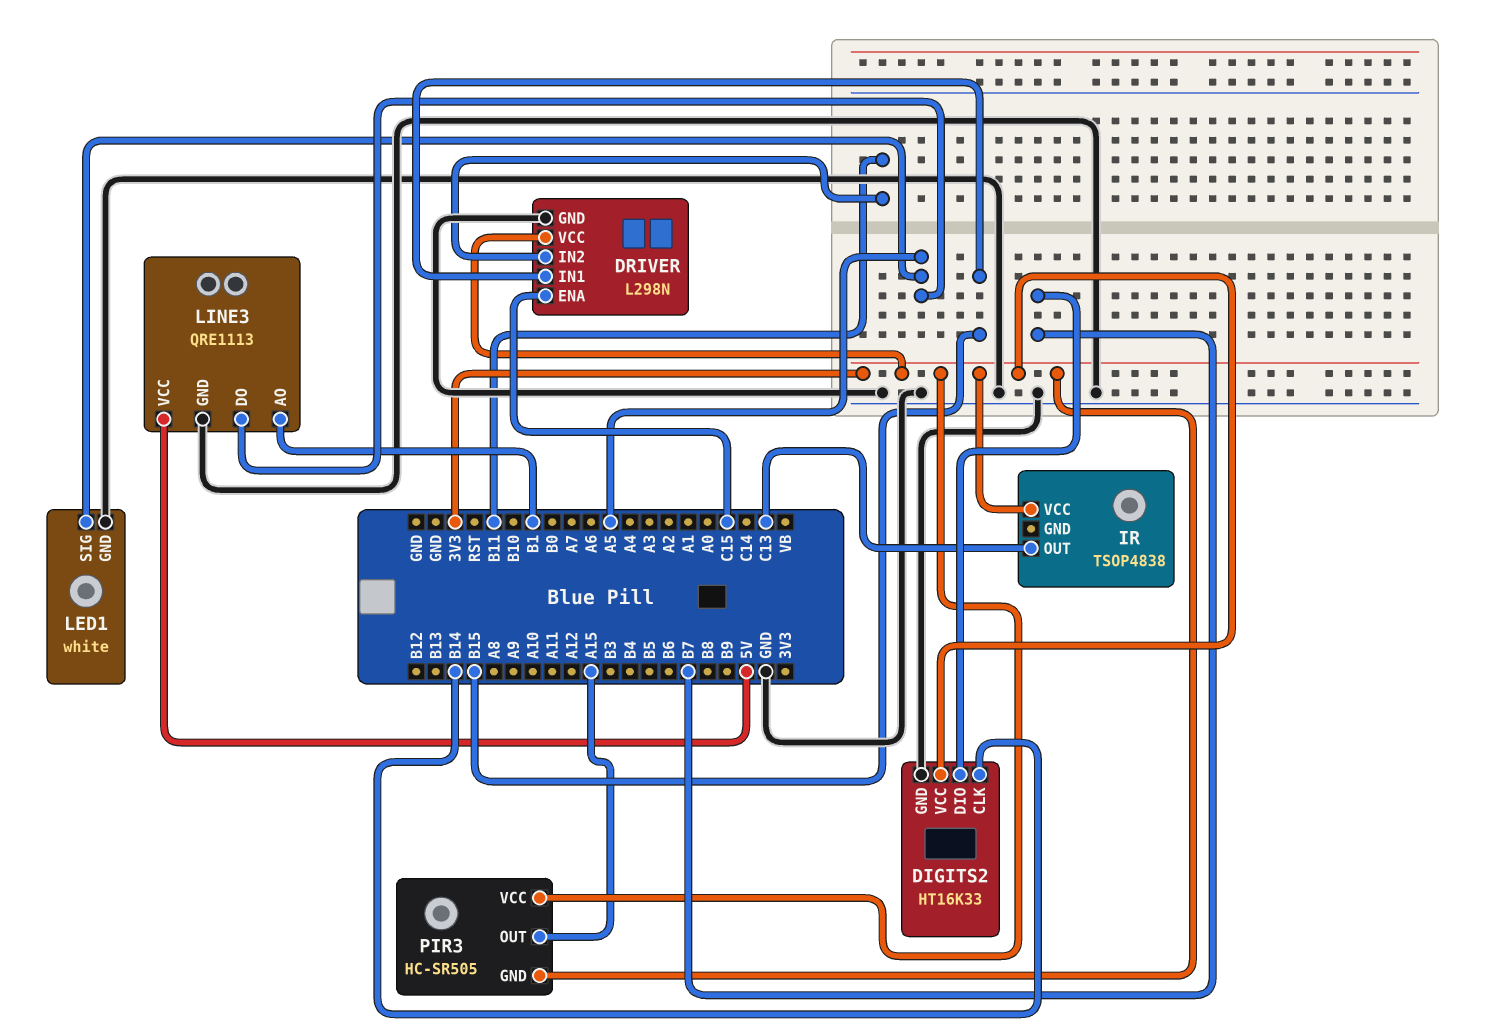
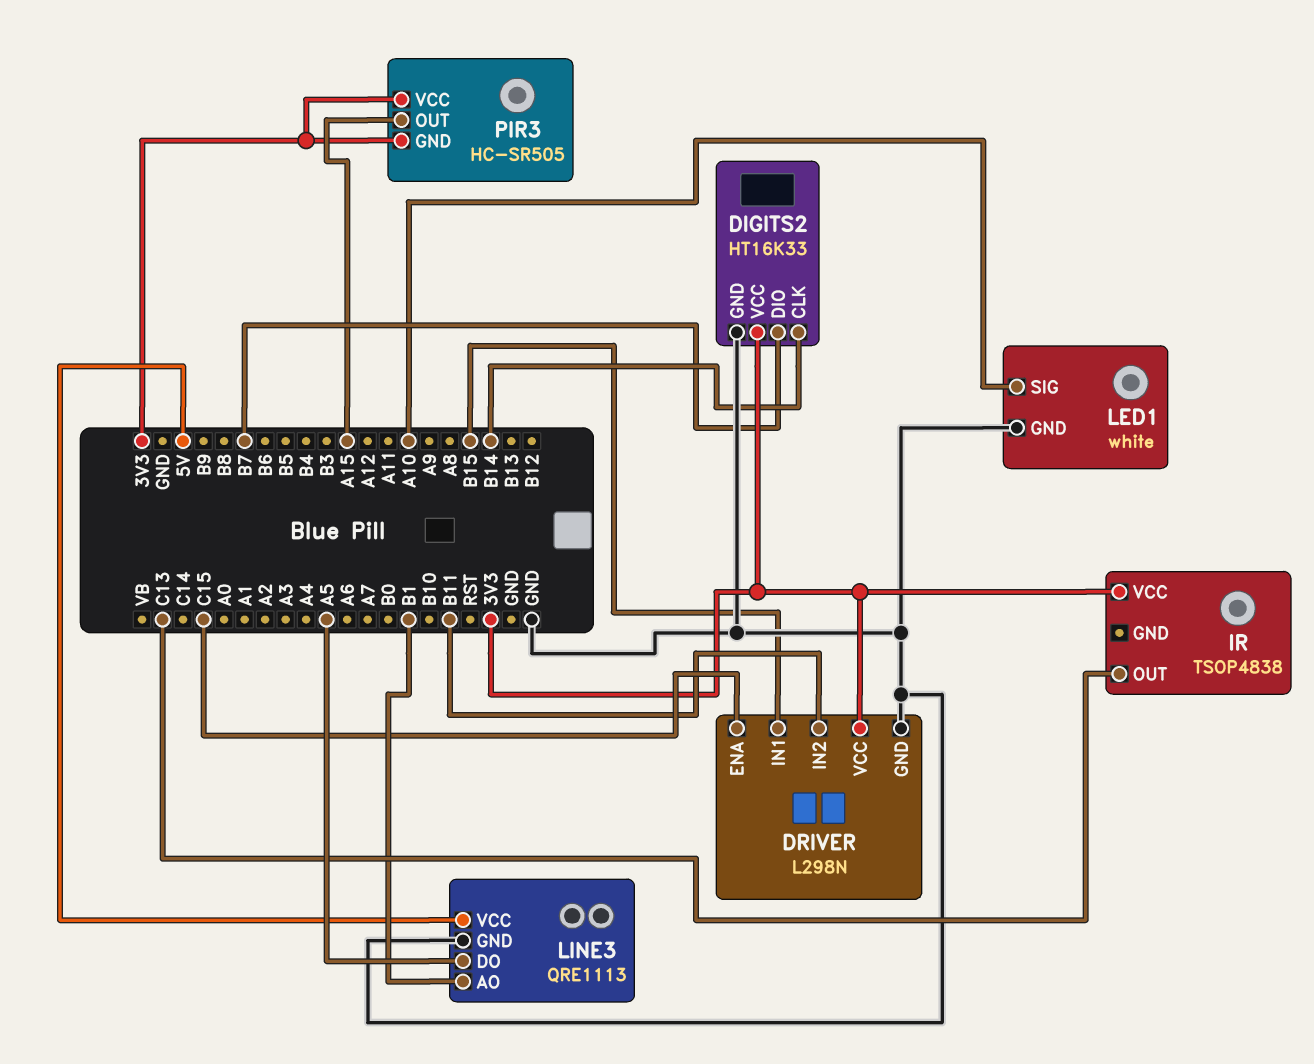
LED1 pin SIG: A5 -> A10

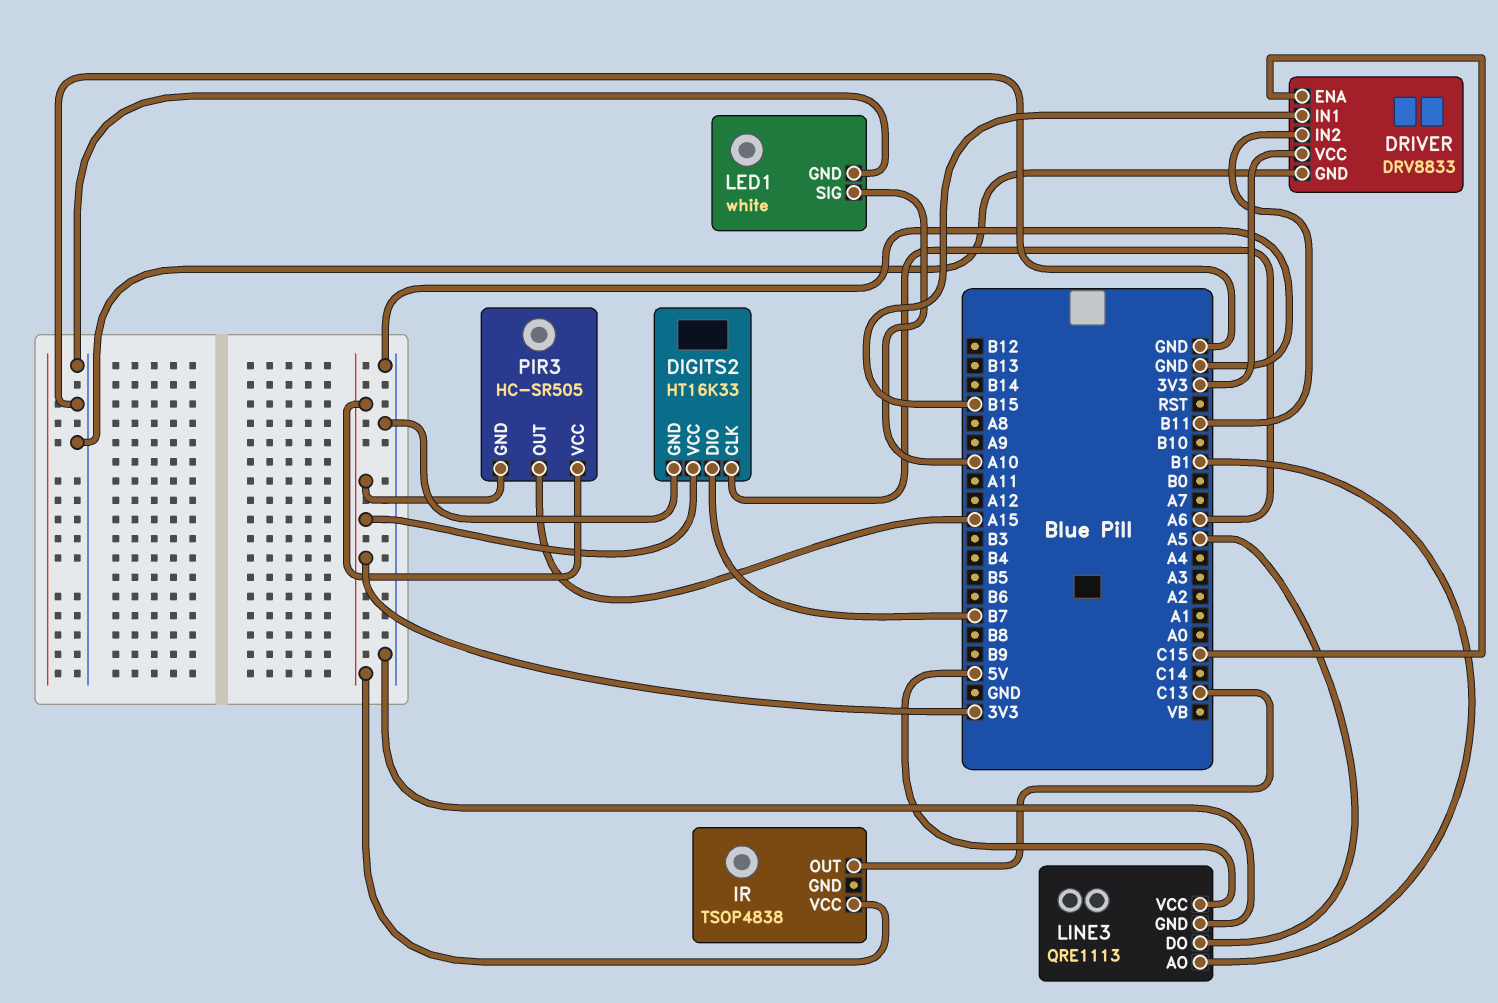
DIGITS2 pin CLK: B14 -> A6
DRIVER: L298N -> DRV8833

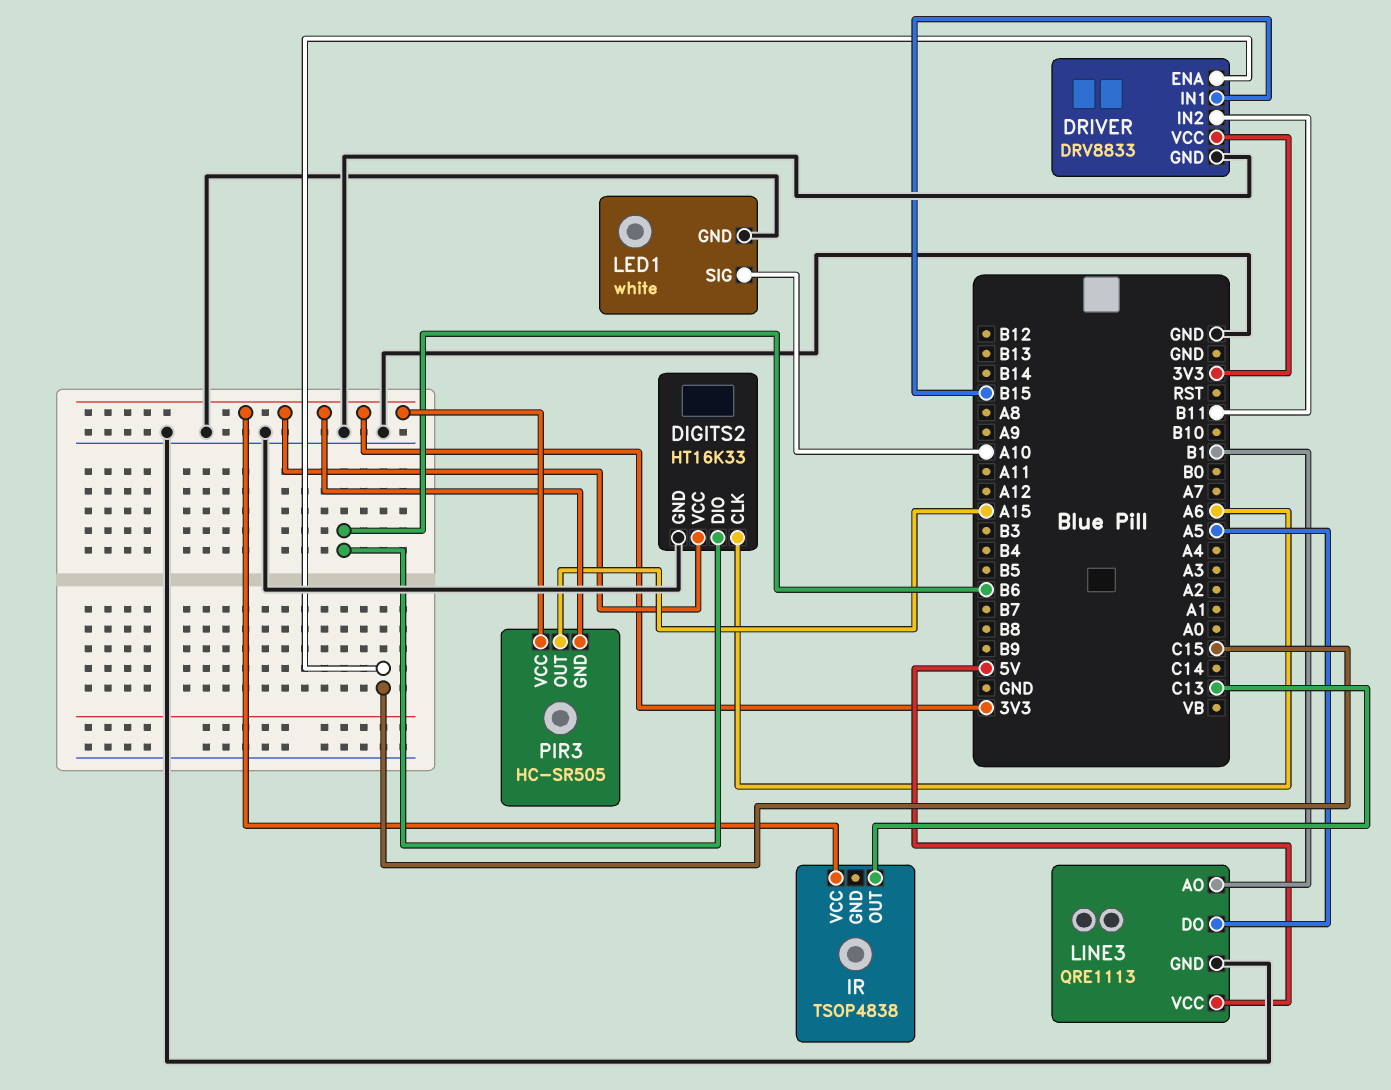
DIGITS2 pin DIO: B7 -> B6

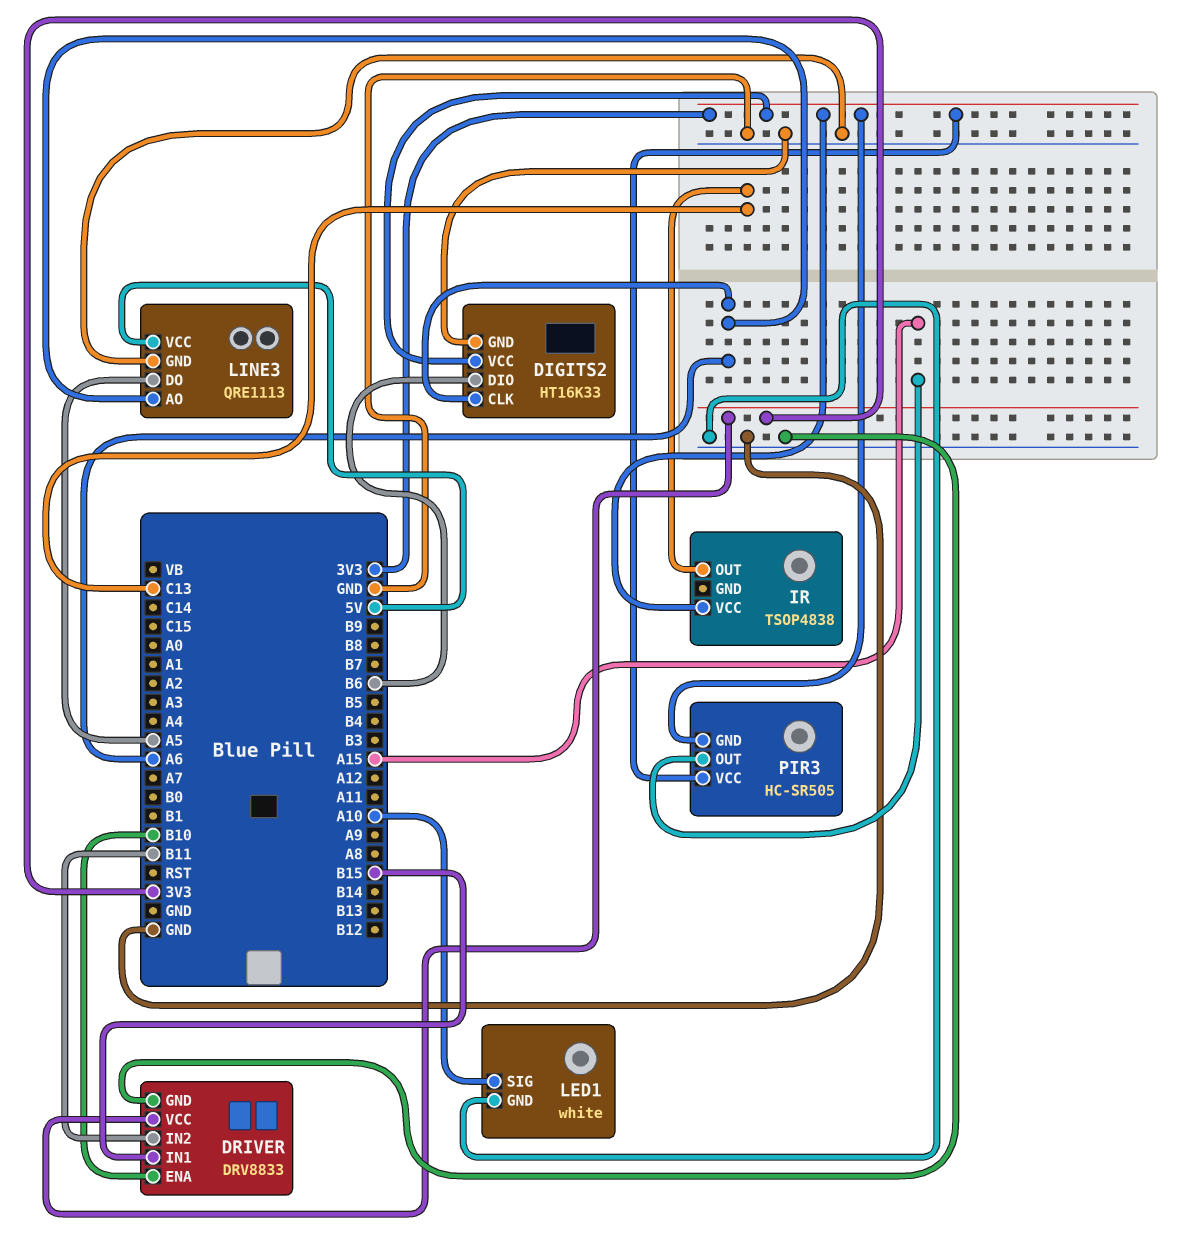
DRIVER pin ENA: C15 -> B10
LINE3 pin AO: B1 -> A6

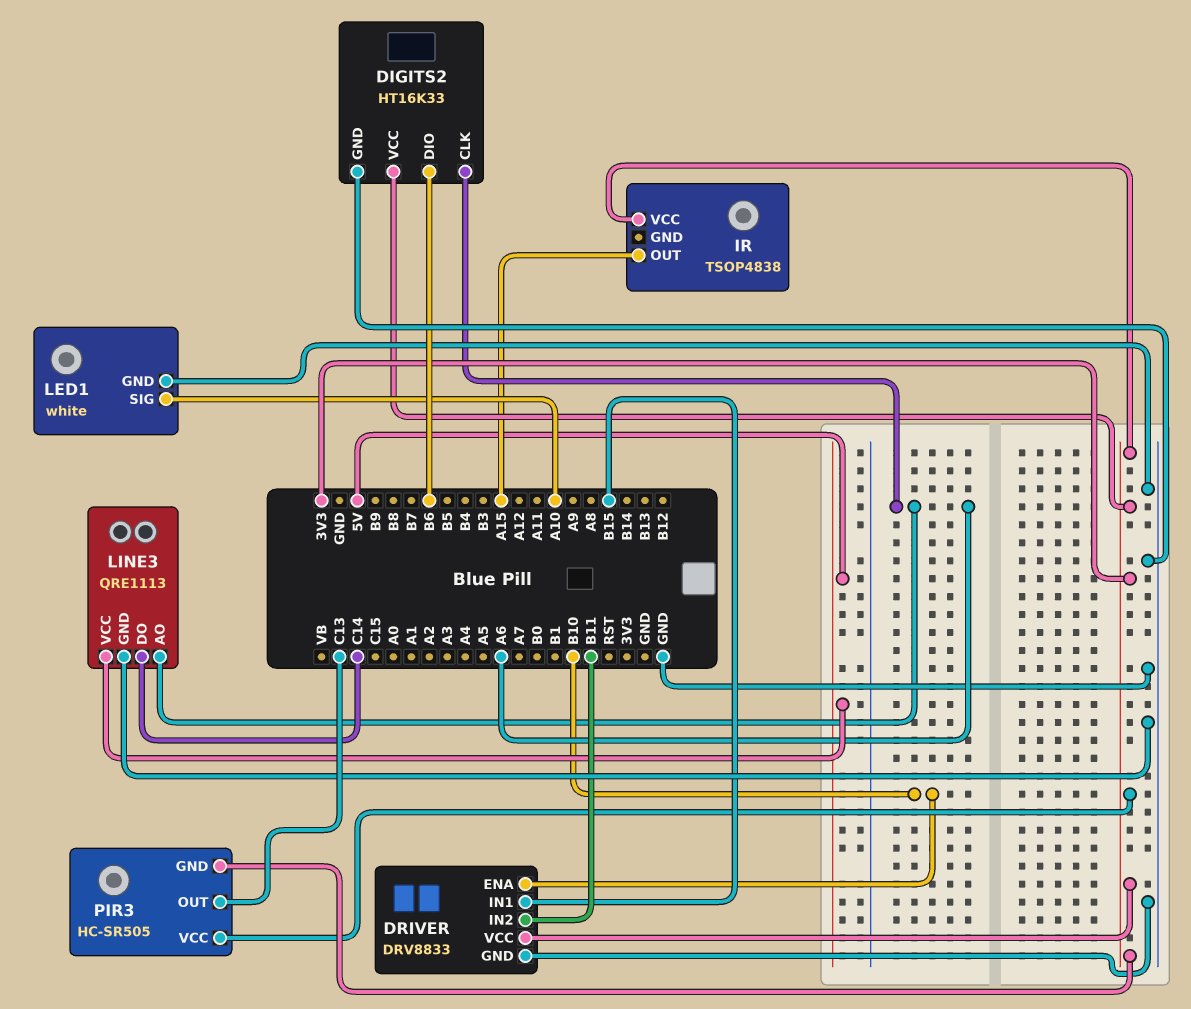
IR pin OUT: C13 -> A15
LINE3 pin DO: A5 -> C14
PIR3 pin OUT: A15 -> C13

